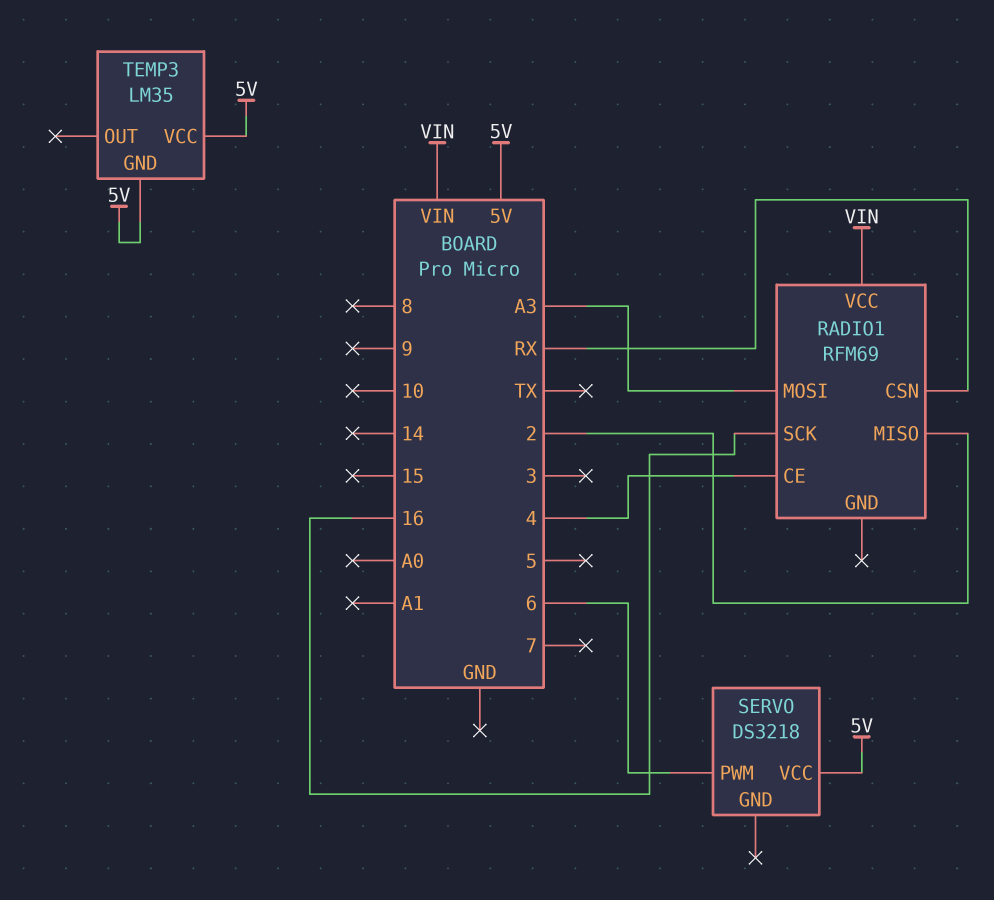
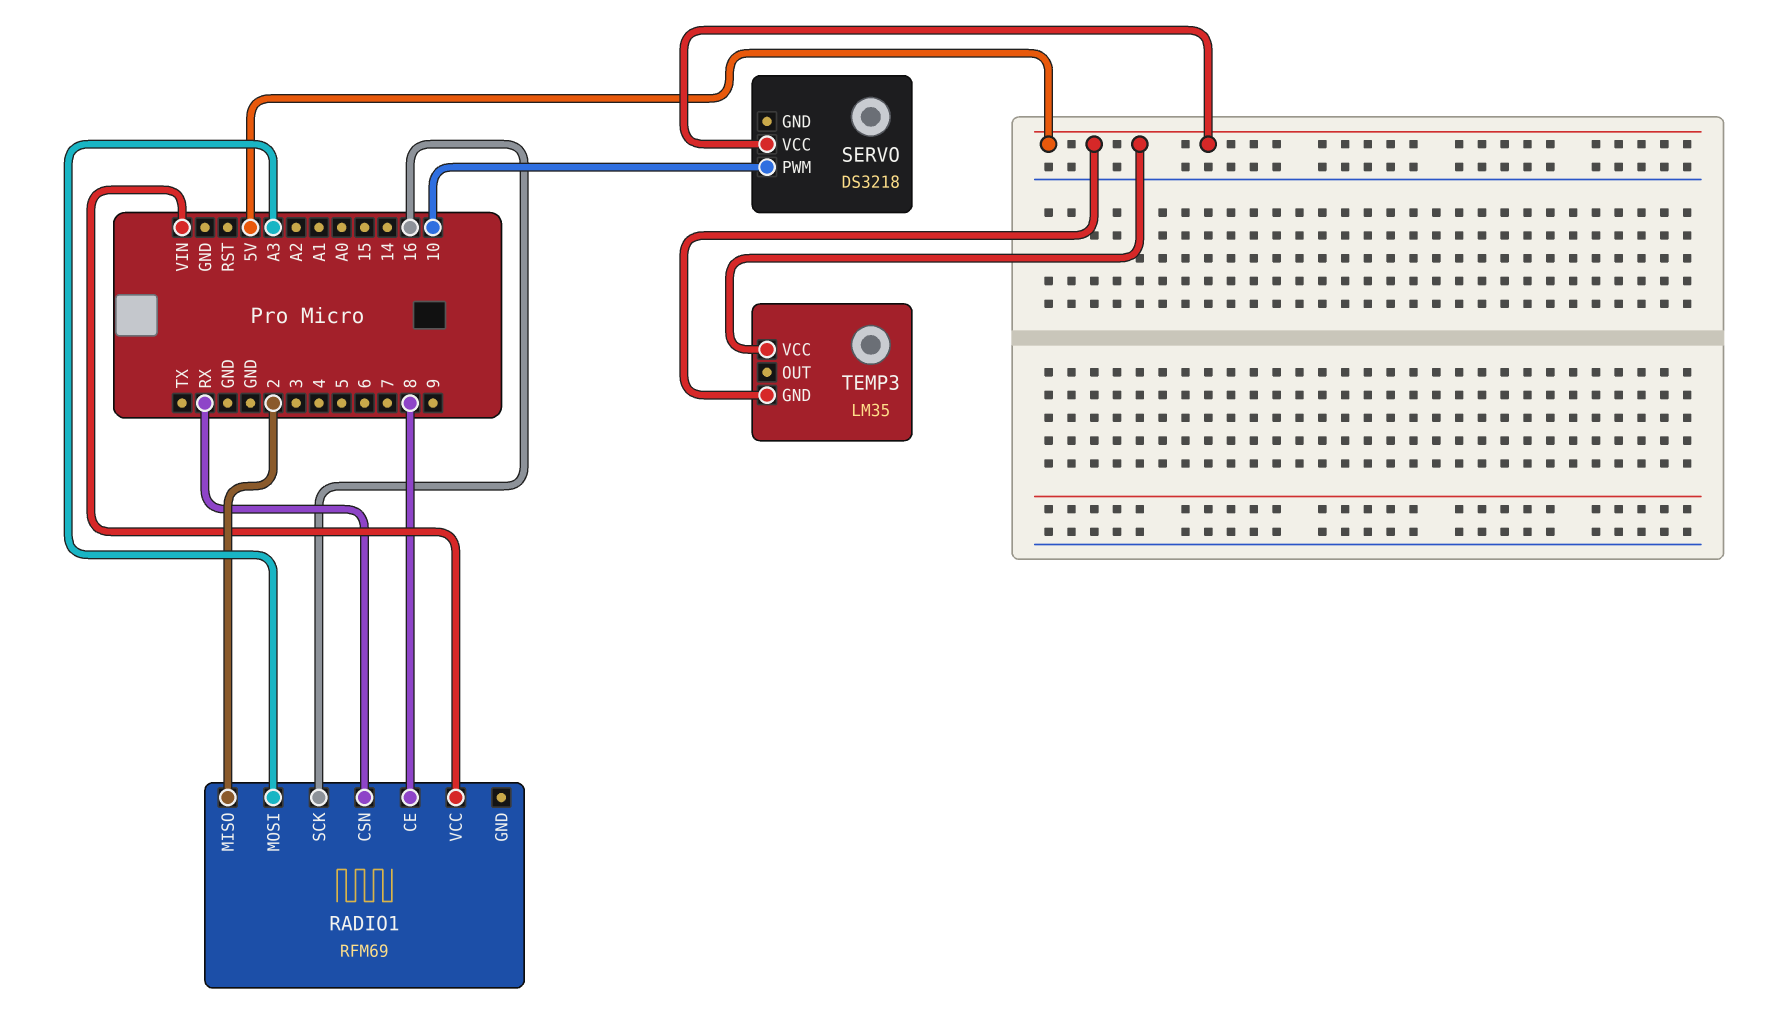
RADIO1 pin CE: 4 -> 8
SERVO pin PWM: 6 -> 10

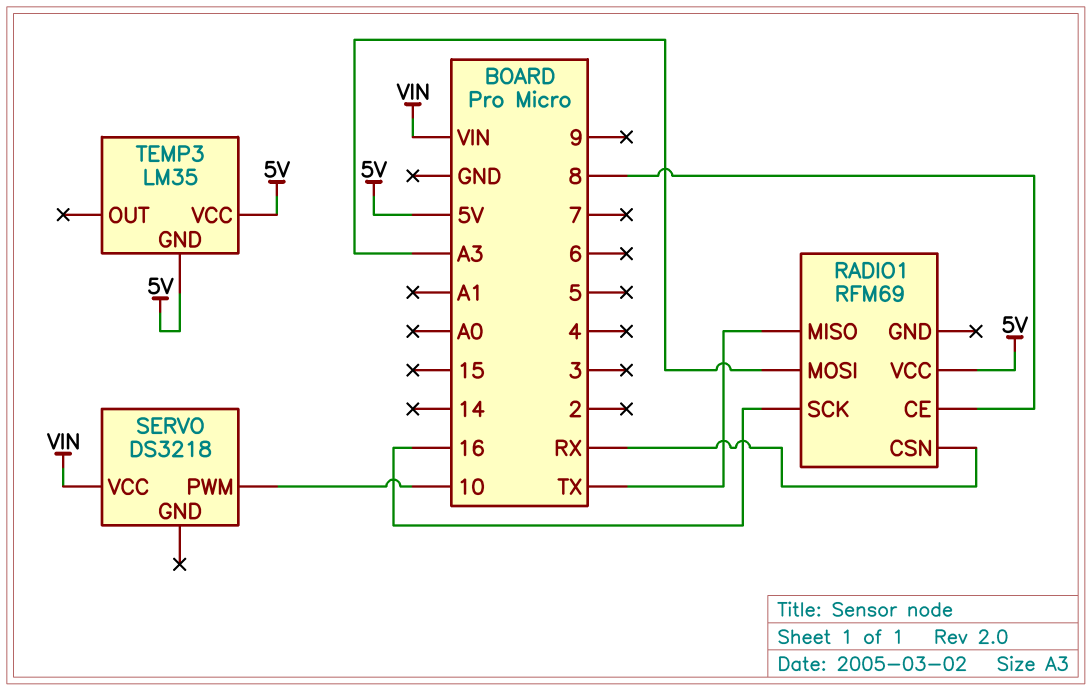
RADIO1 pin MISO: 2 -> TX
RADIO1 pin VCC: VIN -> 5V
SERVO pin VCC: 5V -> VIN

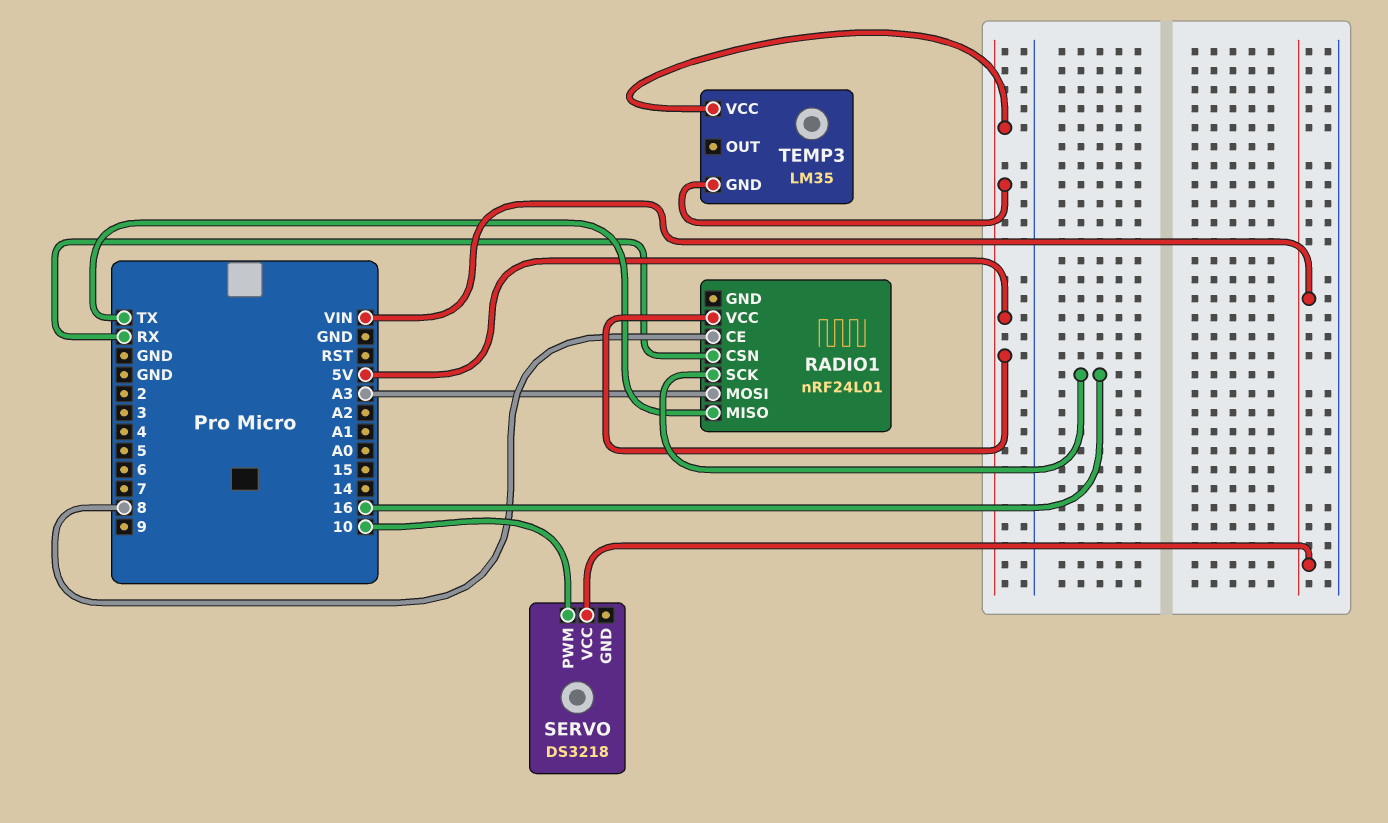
RADIO1: RFM69 -> nRF24L01

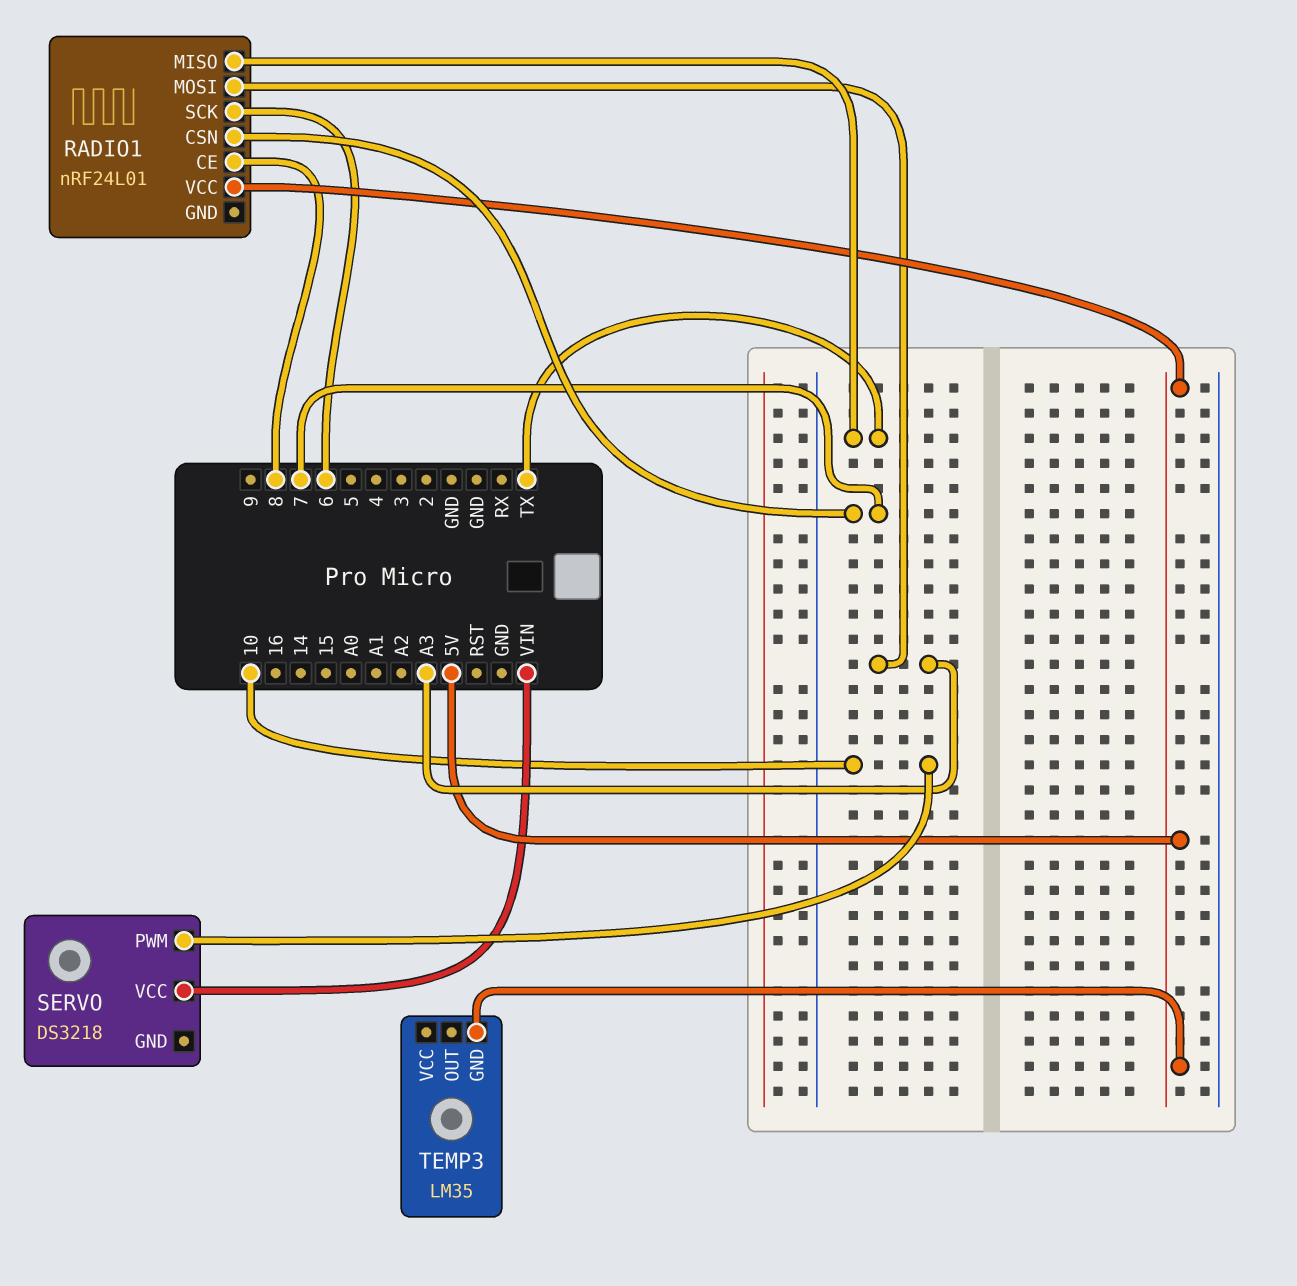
RADIO1 pin CSN: RX -> 7
RADIO1 pin SCK: 16 -> 6
TEMP3 pin VCC: 5V -> none

